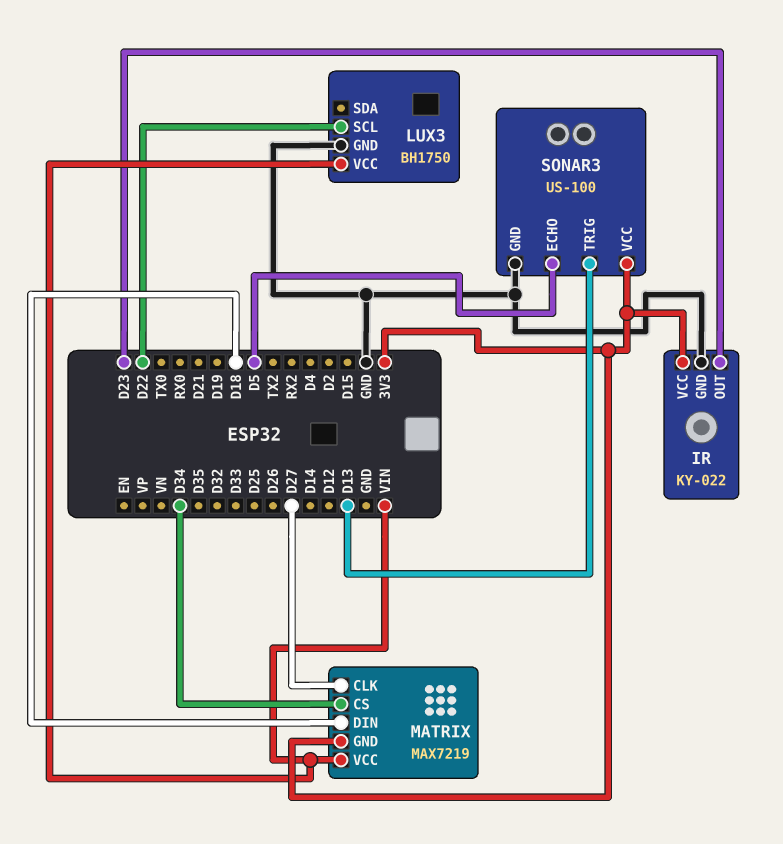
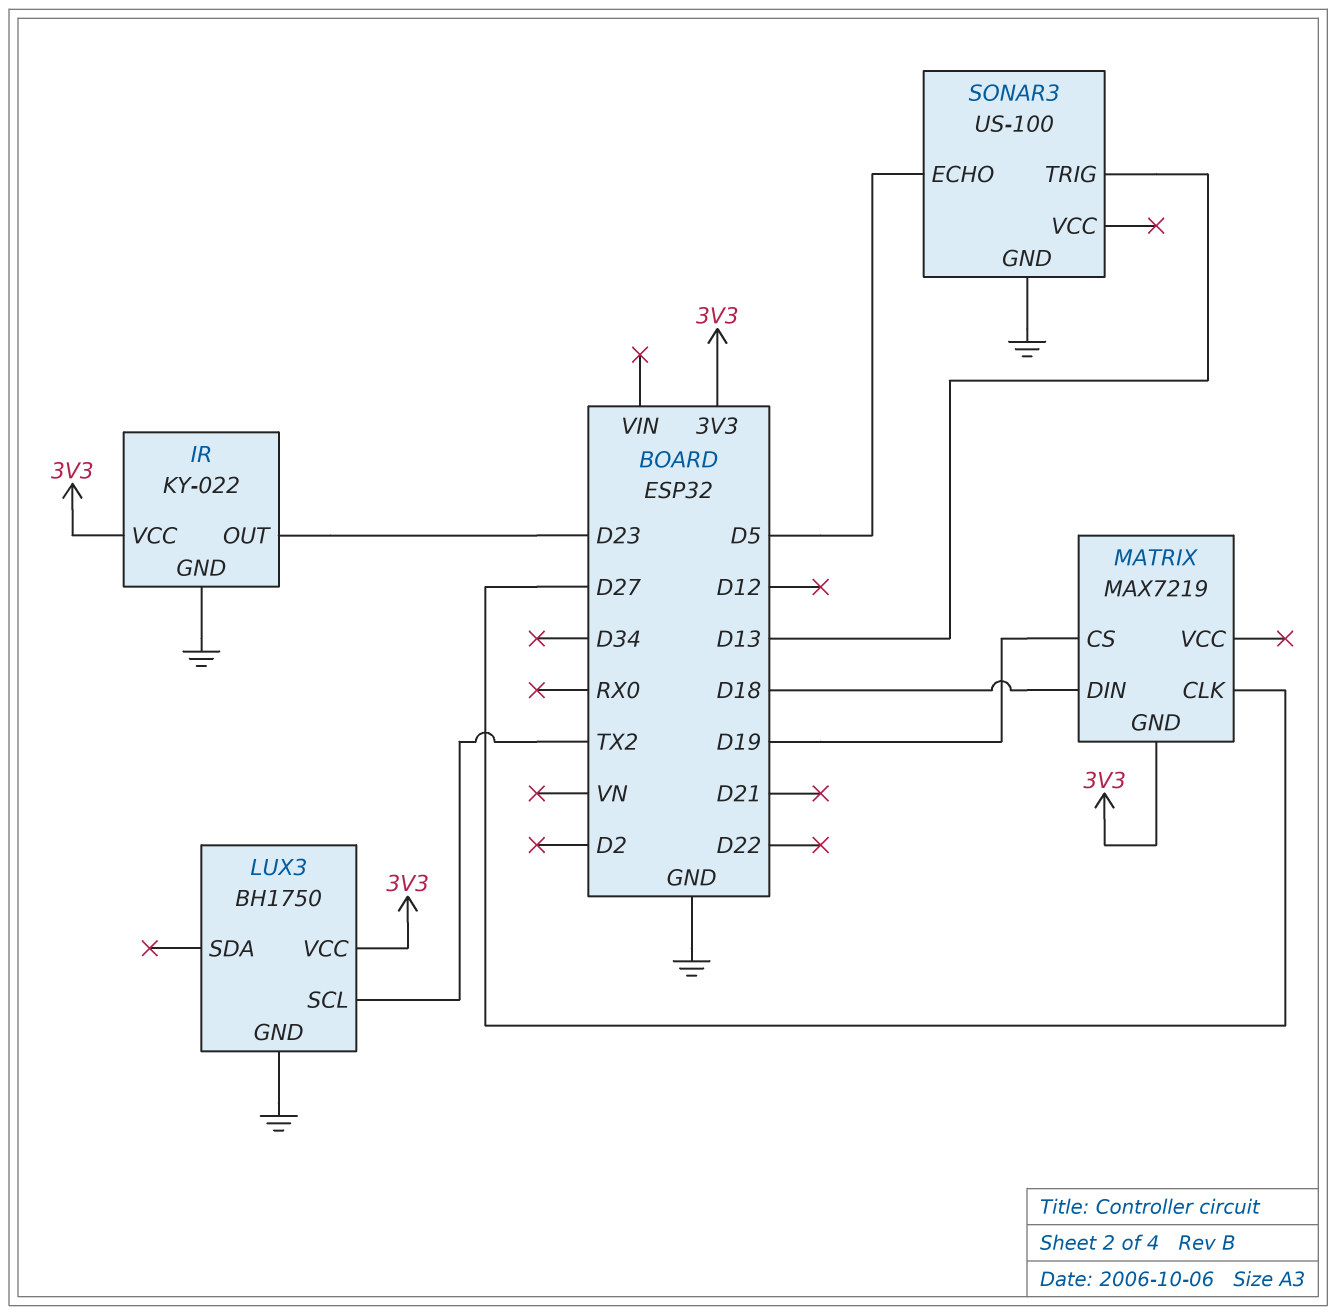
LUX3 pin SCL: D22 -> TX2
LUX3 pin VCC: VIN -> 3V3
MATRIX pin CS: D34 -> D19
MATRIX pin VCC: VIN -> none
SONAR3 pin VCC: 3V3 -> none

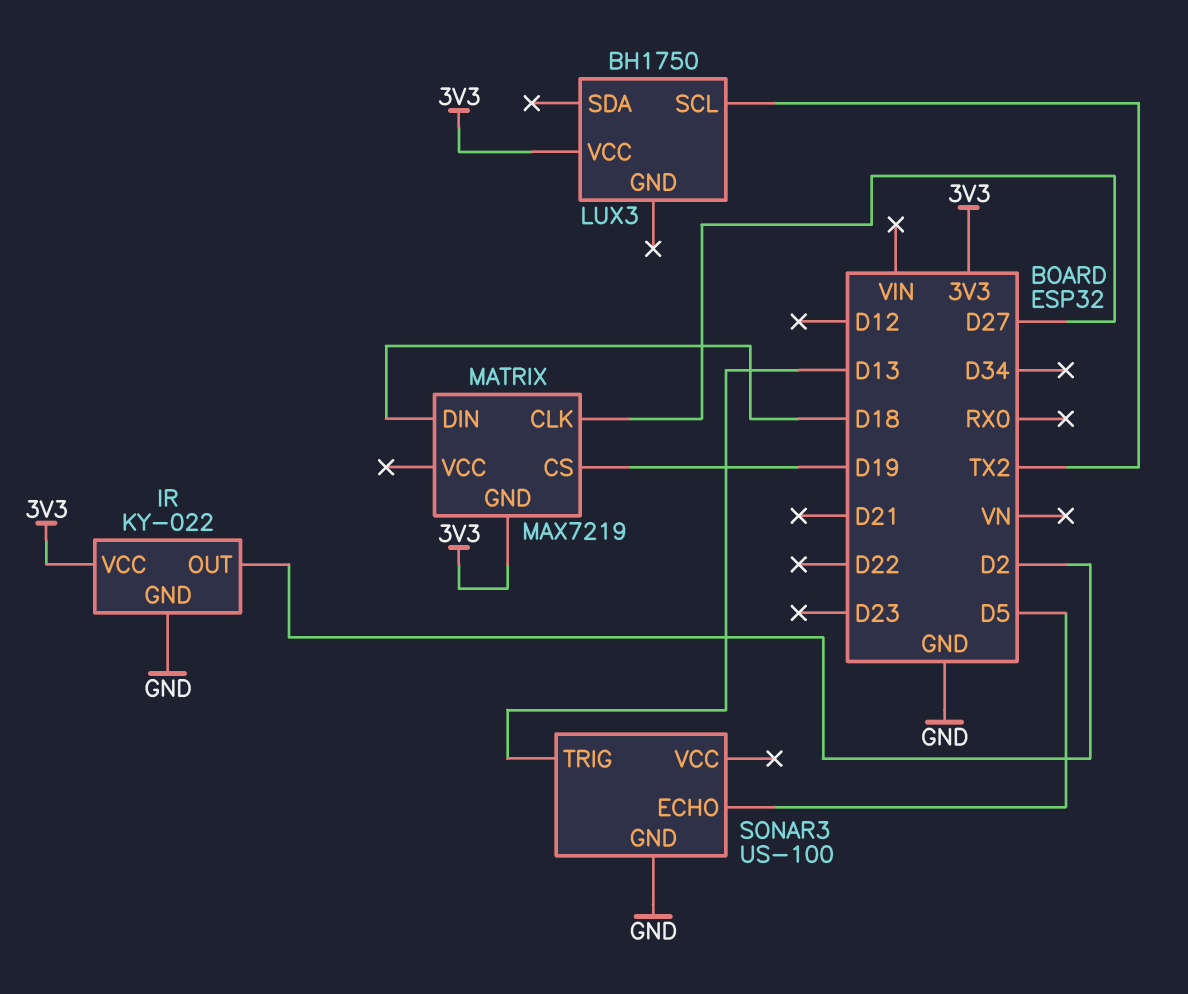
IR pin OUT: D23 -> D2
LUX3 pin GND: GND -> none

